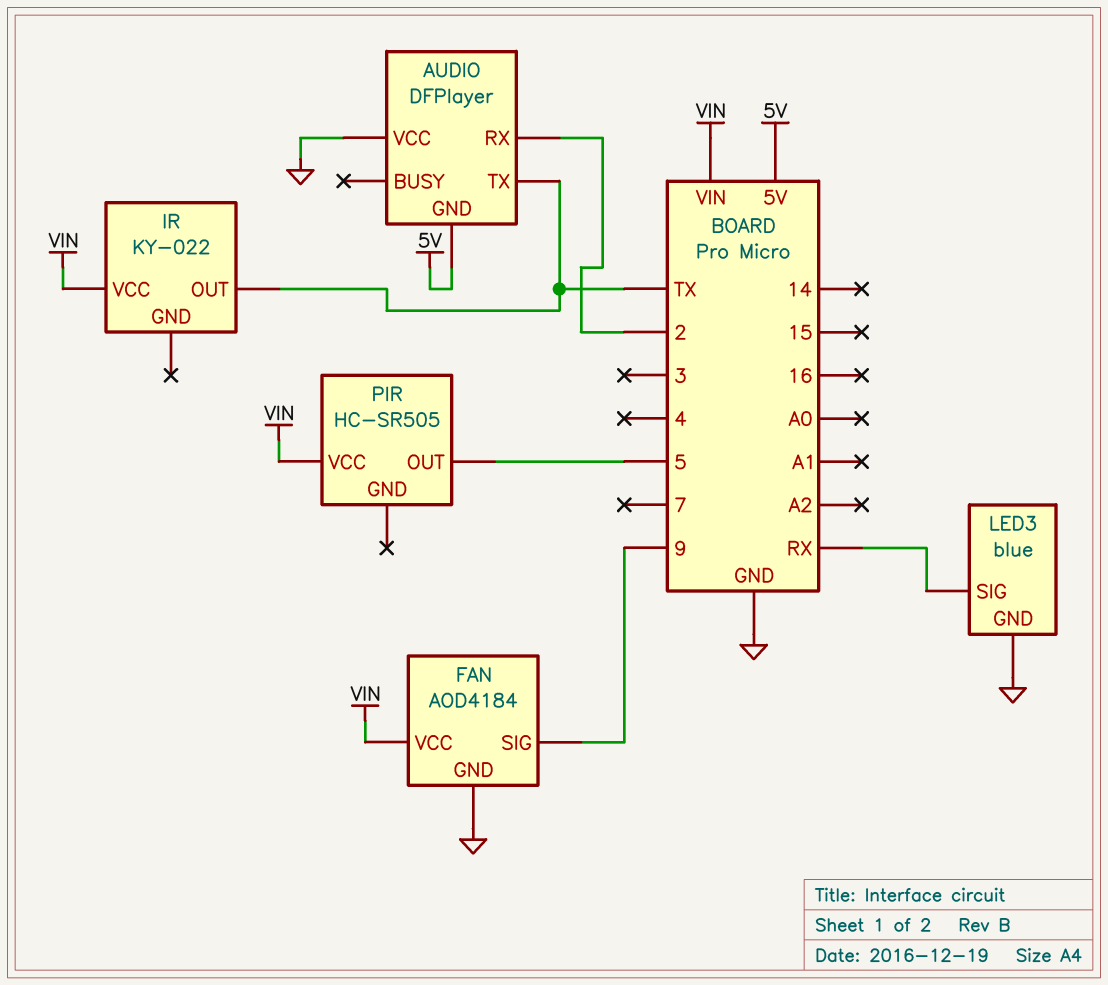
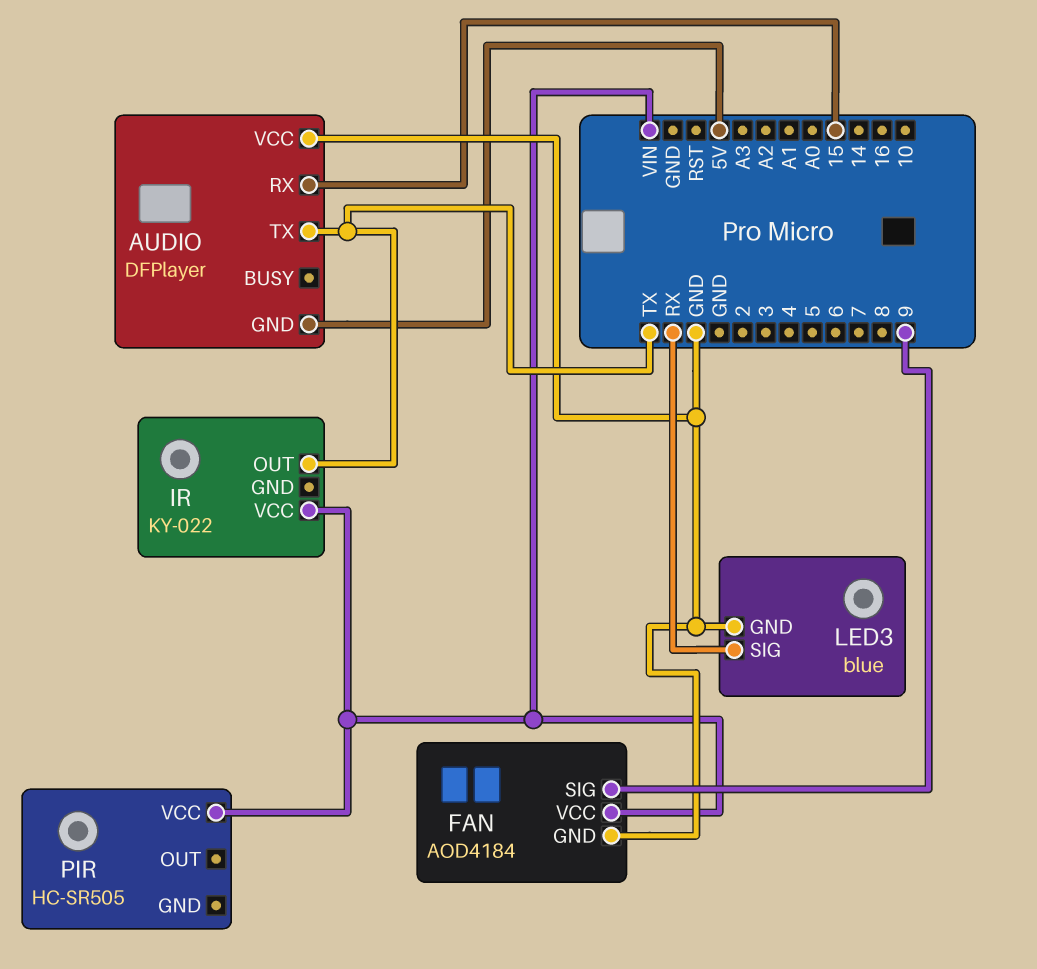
AUDIO pin RX: 2 -> 15
PIR pin OUT: 5 -> none

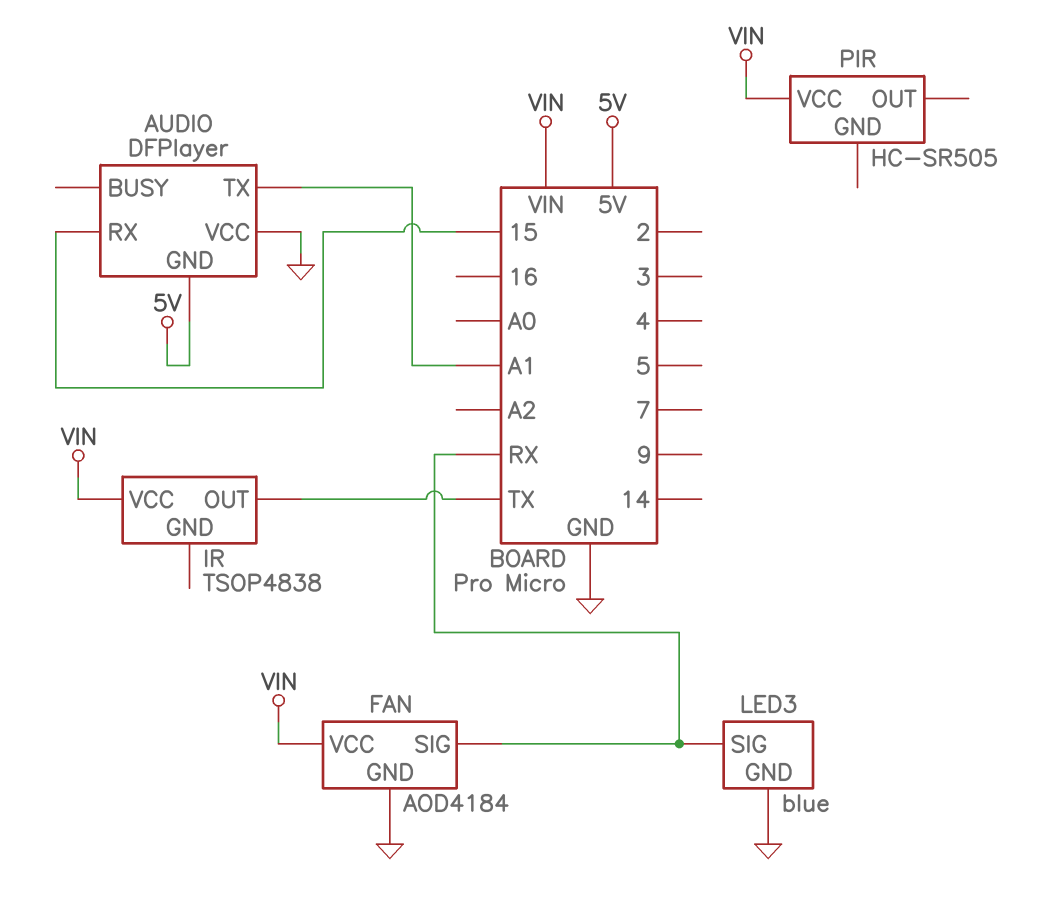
AUDIO pin TX: TX -> A1
FAN pin SIG: 9 -> RX
IR: KY-022 -> TSOP4838

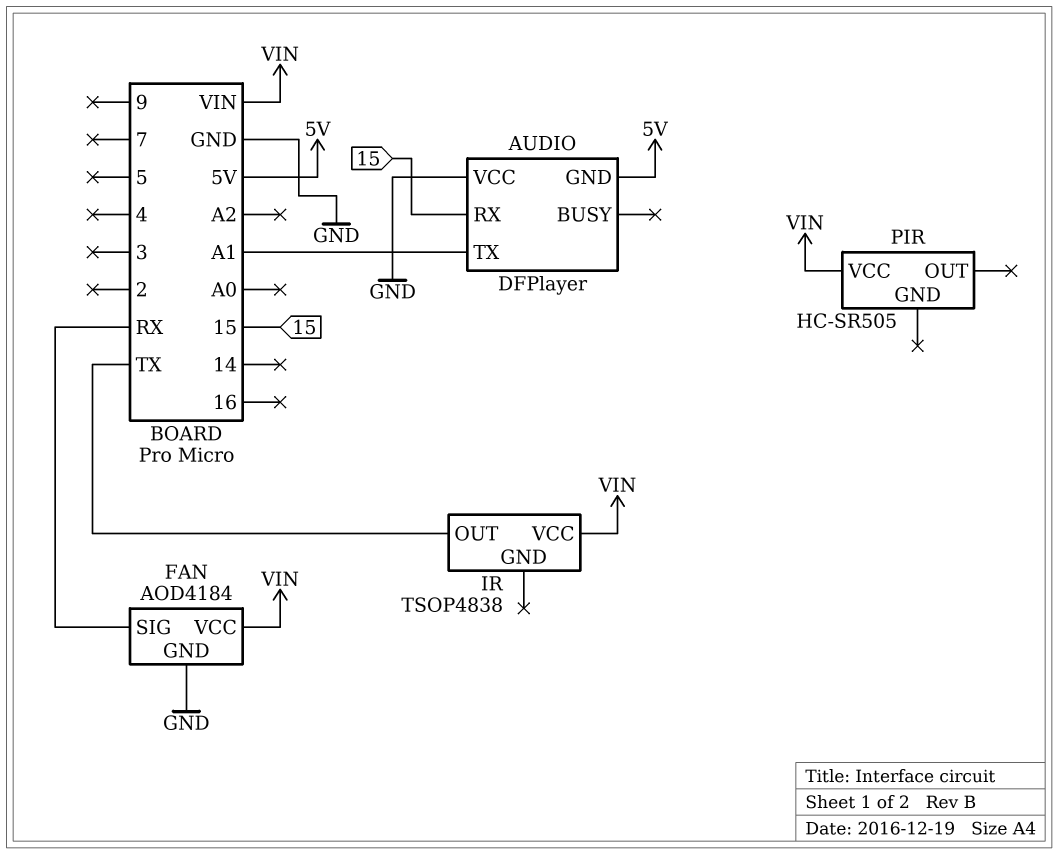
LED3: blue -> none
LED3 pin GND: GND -> none
LED3 pin SIG: RX -> none

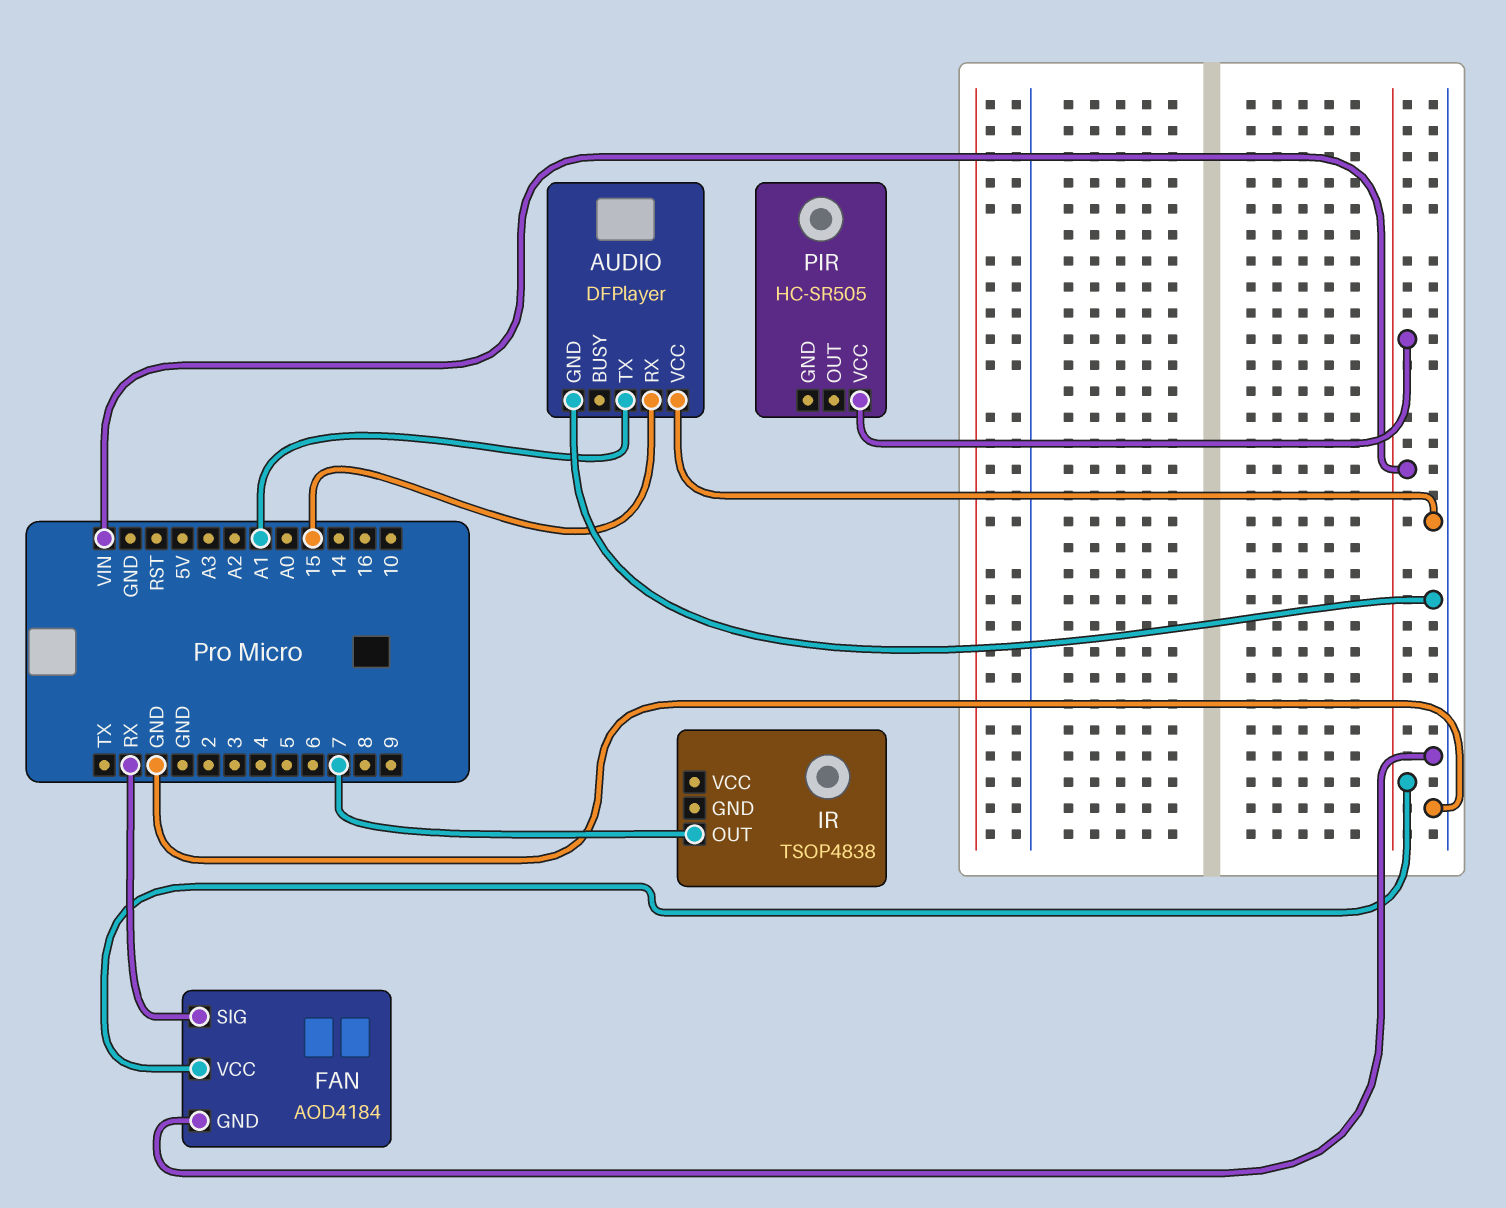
AUDIO pin GND: 5V -> GND
IR pin OUT: TX -> 7
IR pin VCC: VIN -> none

